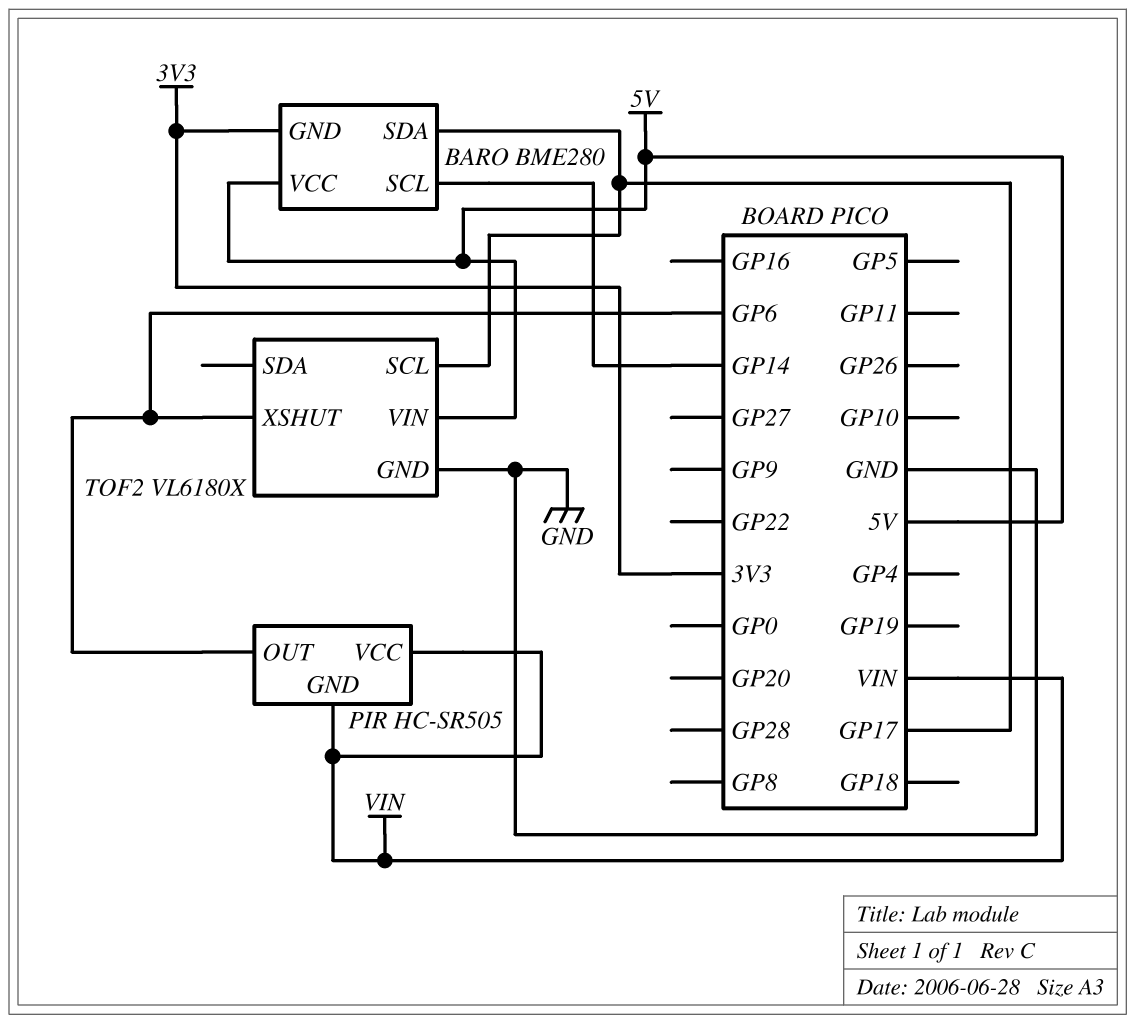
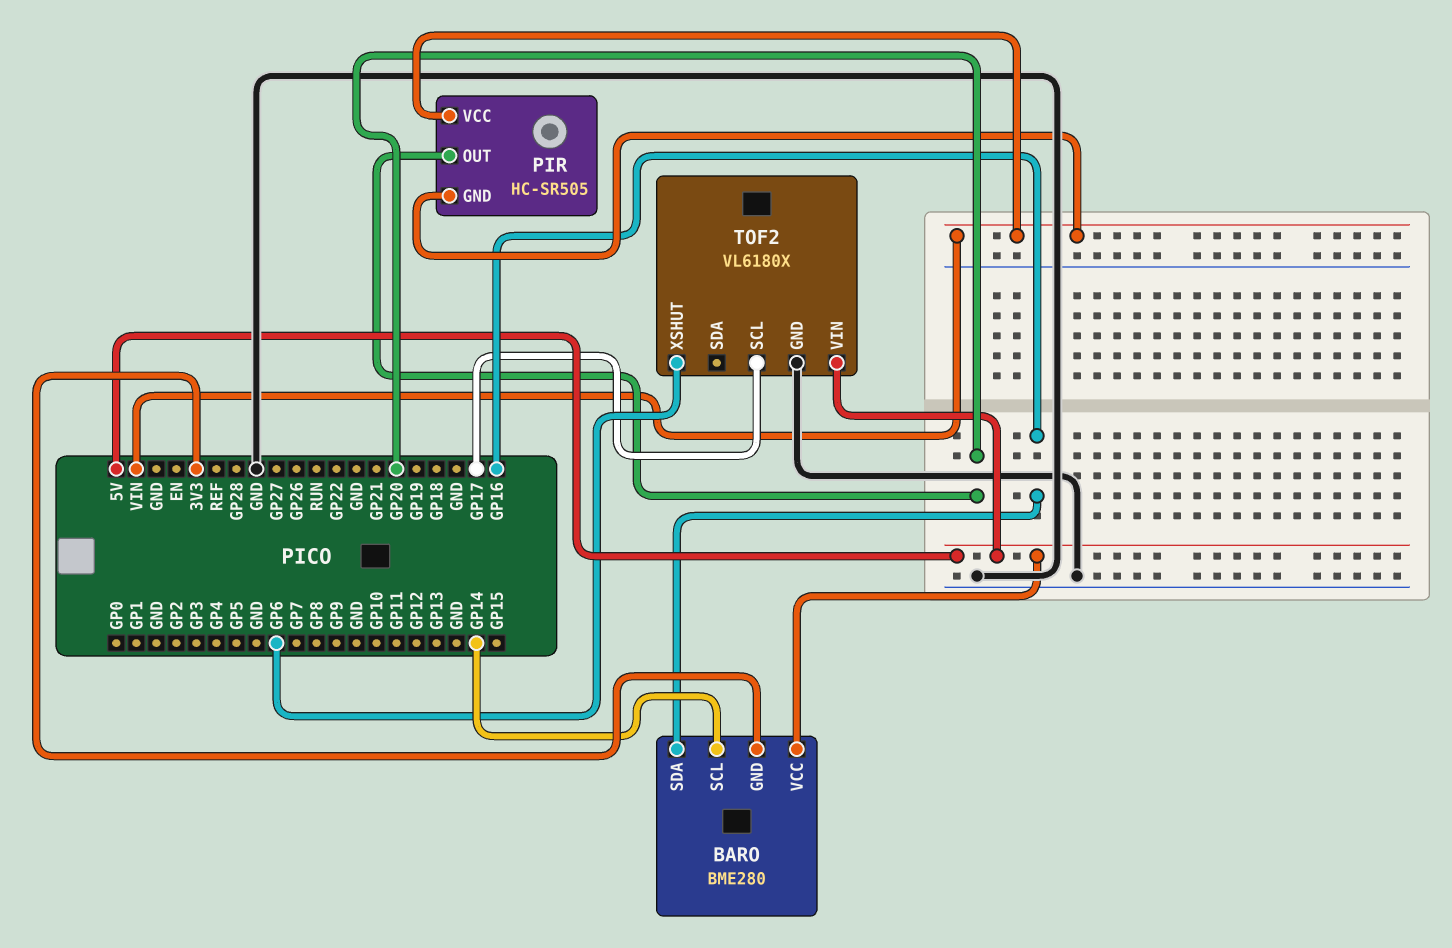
BARO pin SDA: GP17 -> GP16
PIR pin OUT: GP6 -> GP20

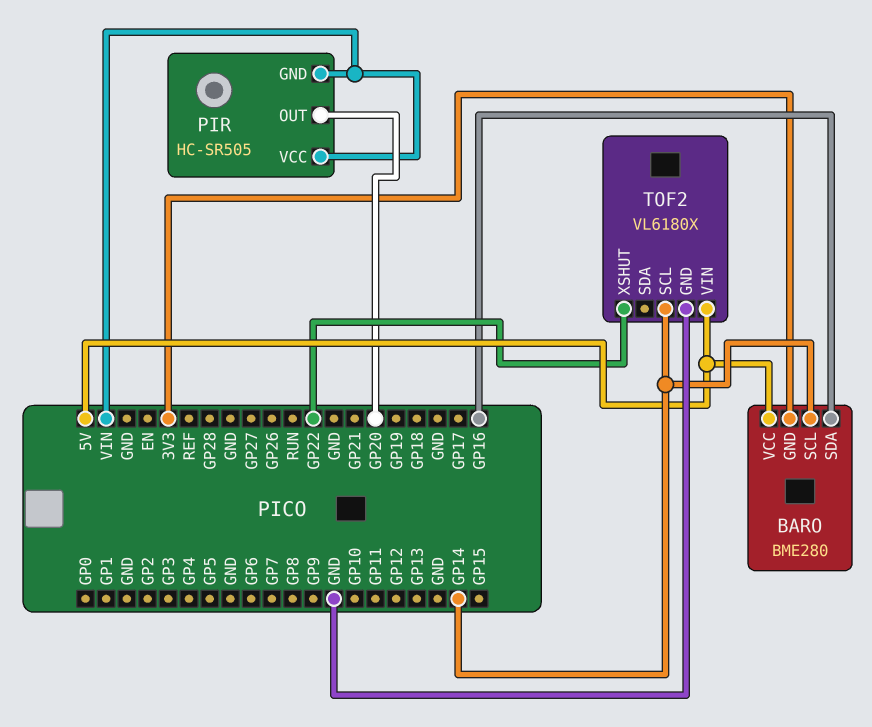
TOF2 pin SCL: GP17 -> GP14
TOF2 pin XSHUT: GP6 -> GP22

